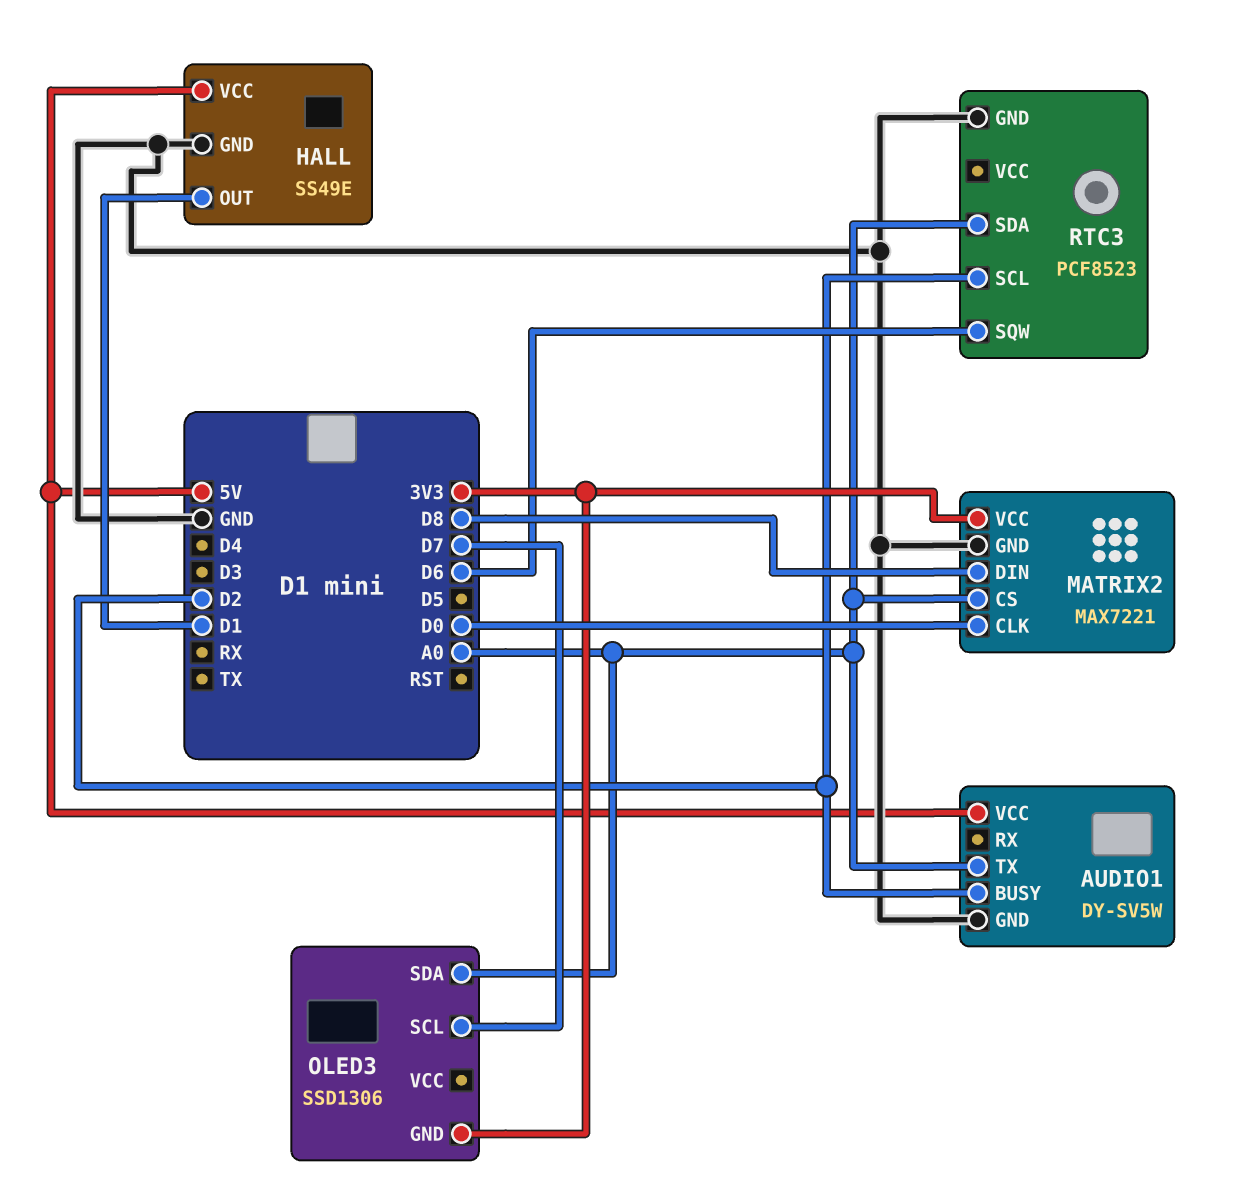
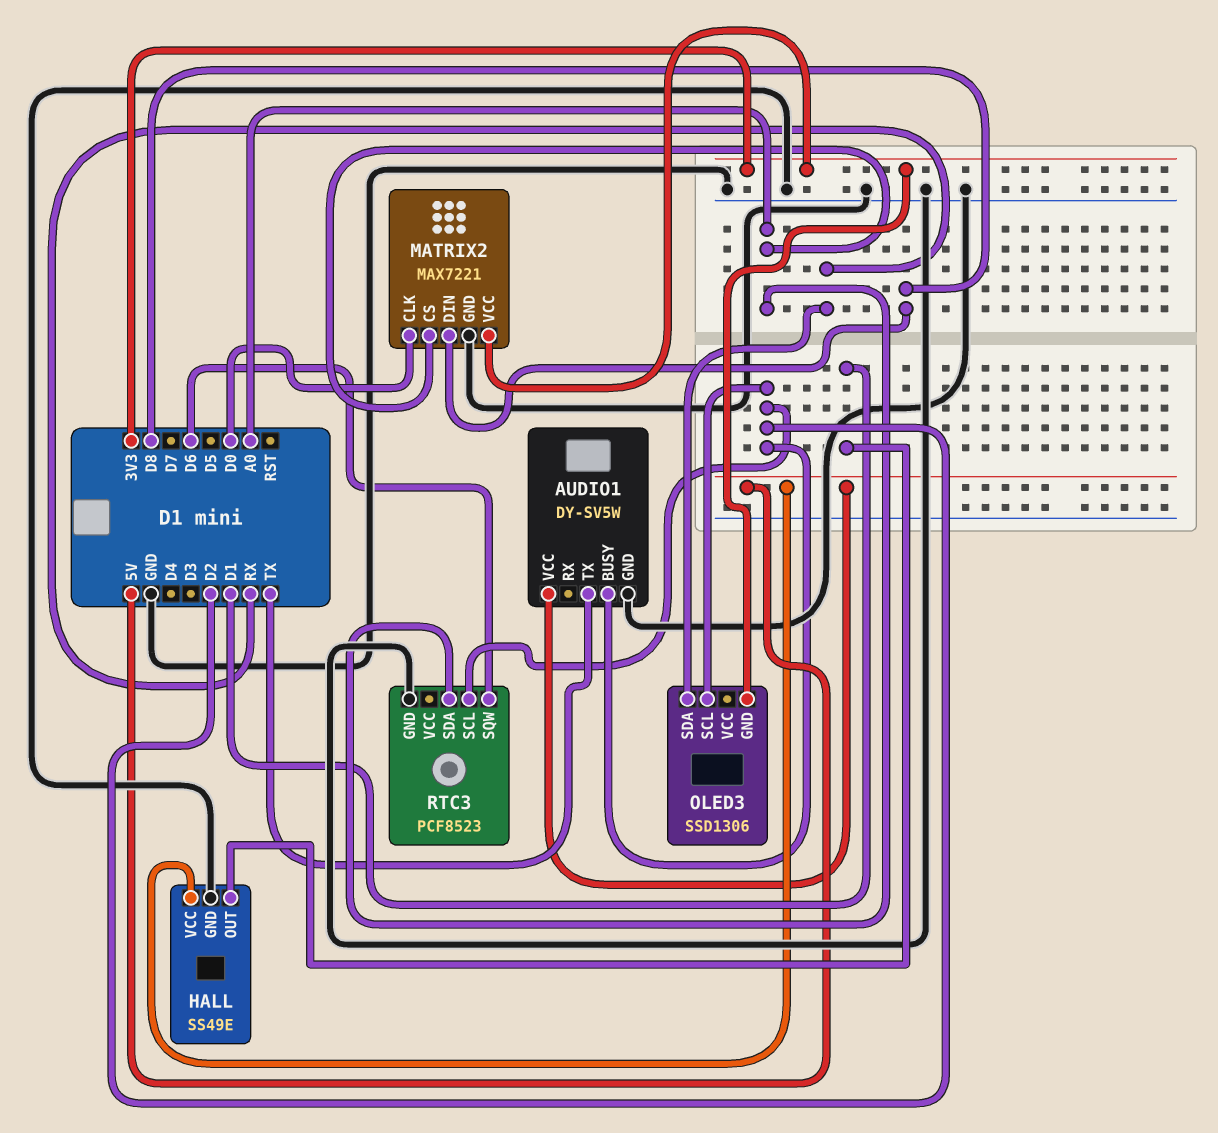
AUDIO1 pin TX: A0 -> TX
OLED3 pin SCL: D7 -> D2
OLED3 pin SDA: A0 -> RX

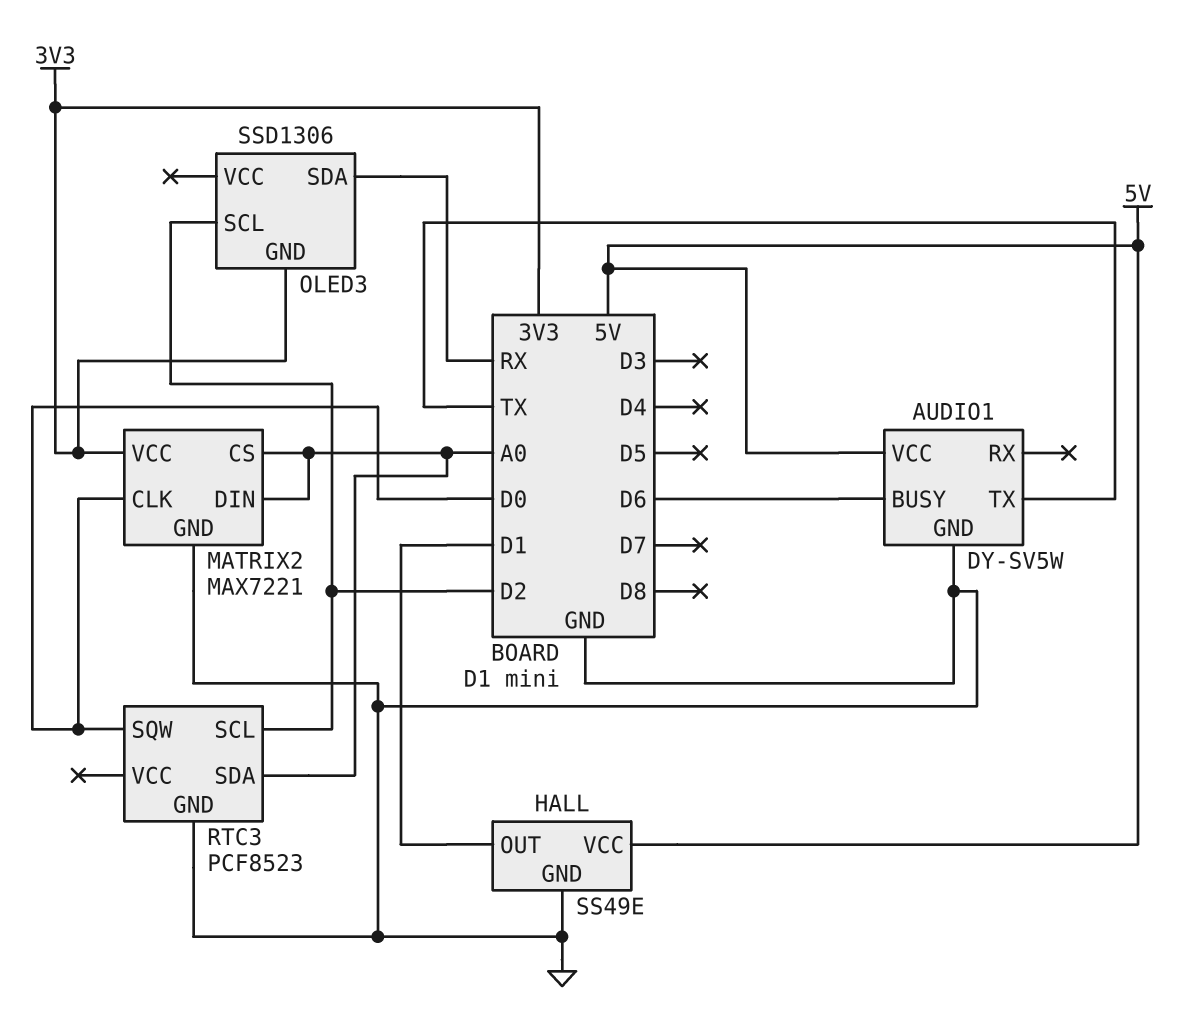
AUDIO1 pin BUSY: D2 -> D6
MATRIX2 pin DIN: D8 -> A0
RTC3 pin SQW: D6 -> D0

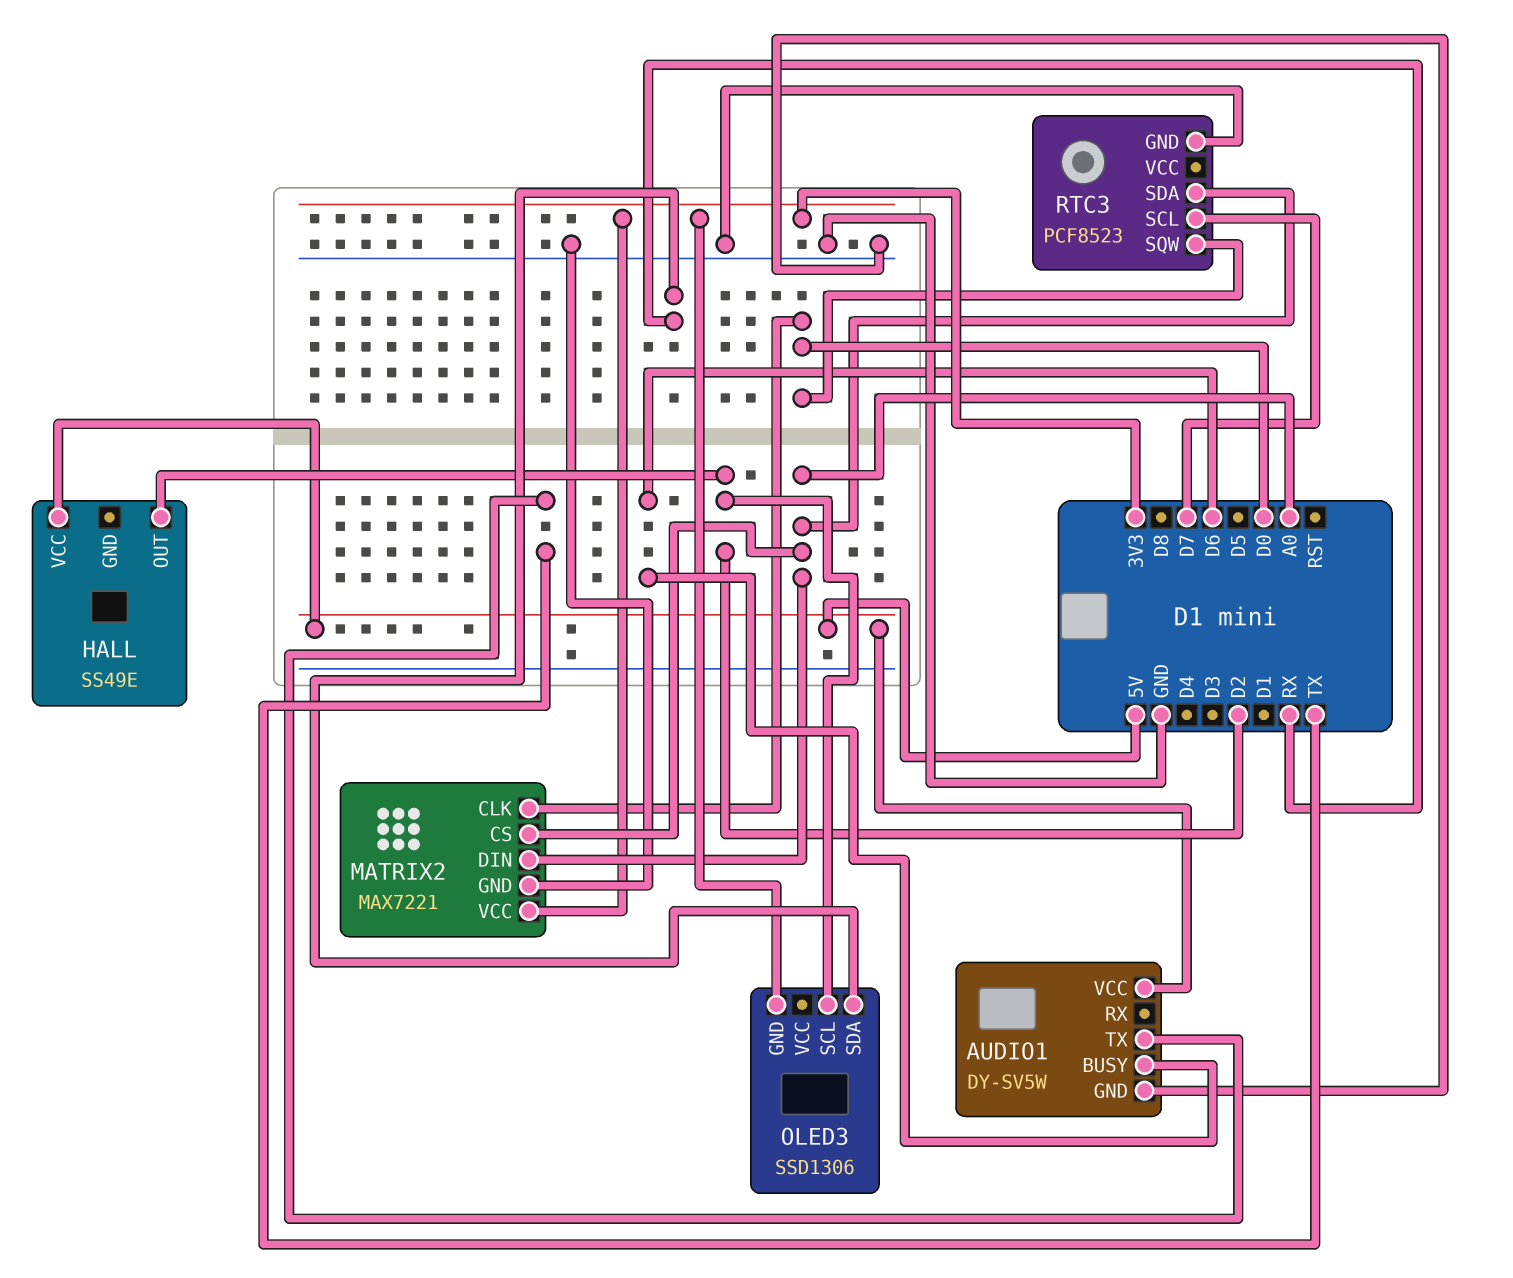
HALL pin GND: GND -> none
HALL pin OUT: D1 -> D2
RTC3 pin SCL: D2 -> D7

